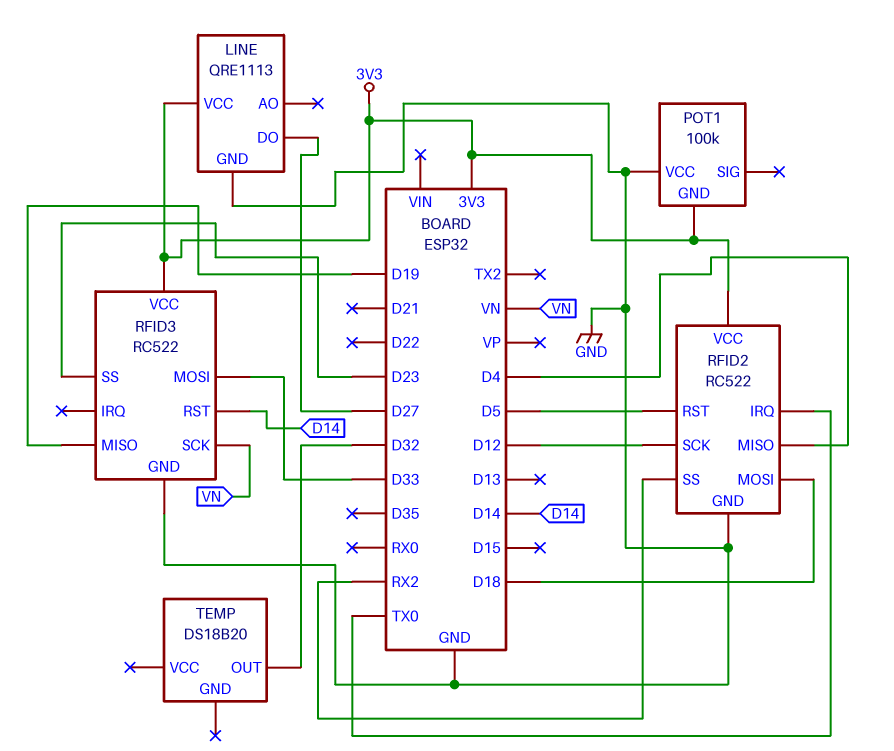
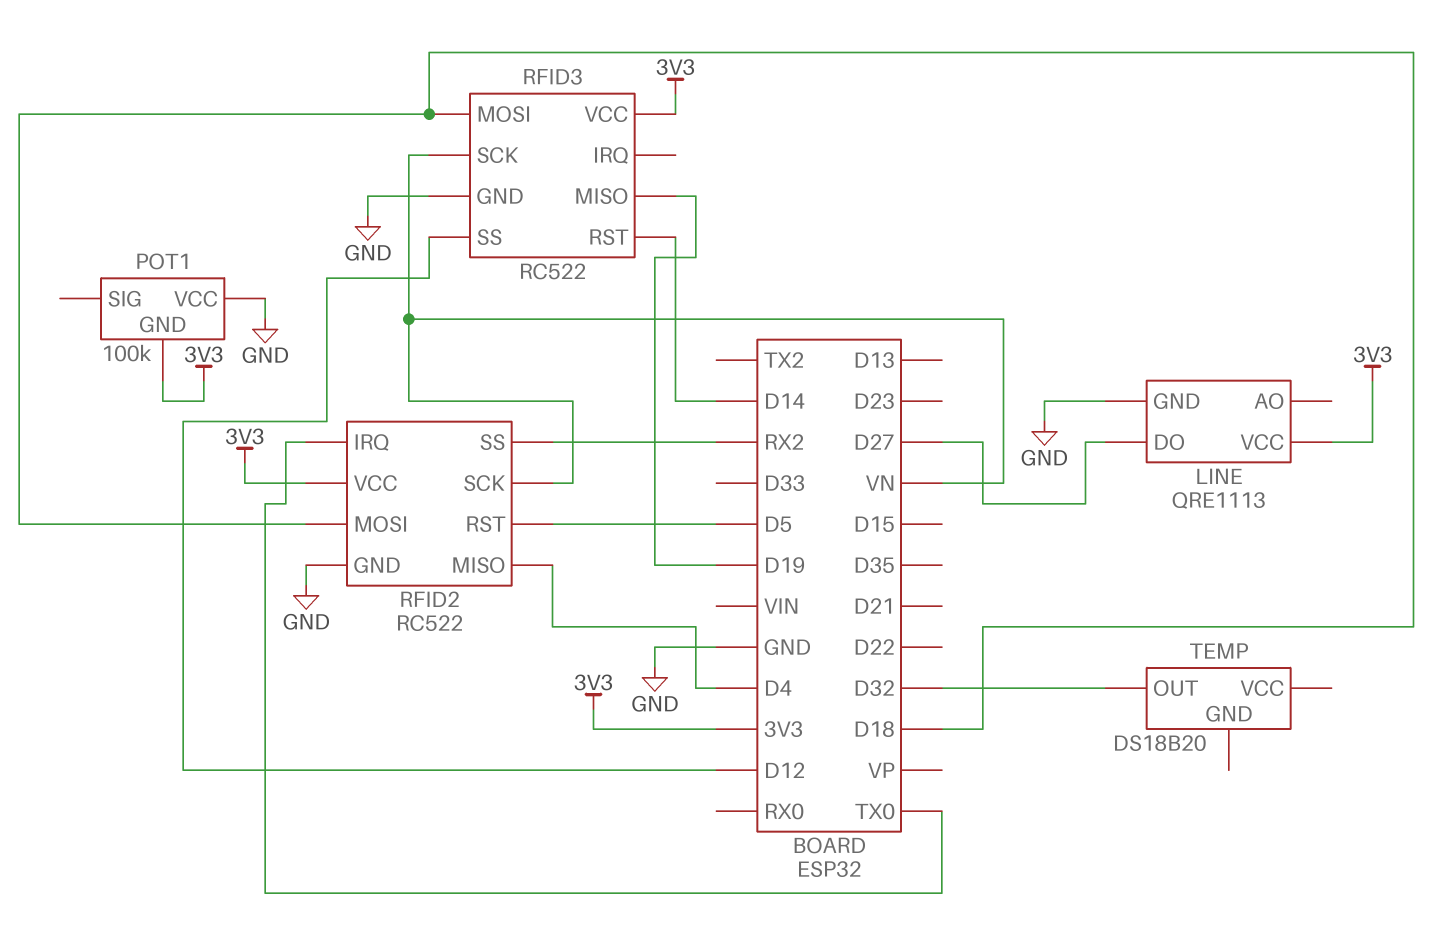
RFID2 pin SCK: D12 -> VN
RFID3 pin MOSI: D33 -> D18
RFID3 pin SS: D23 -> D12

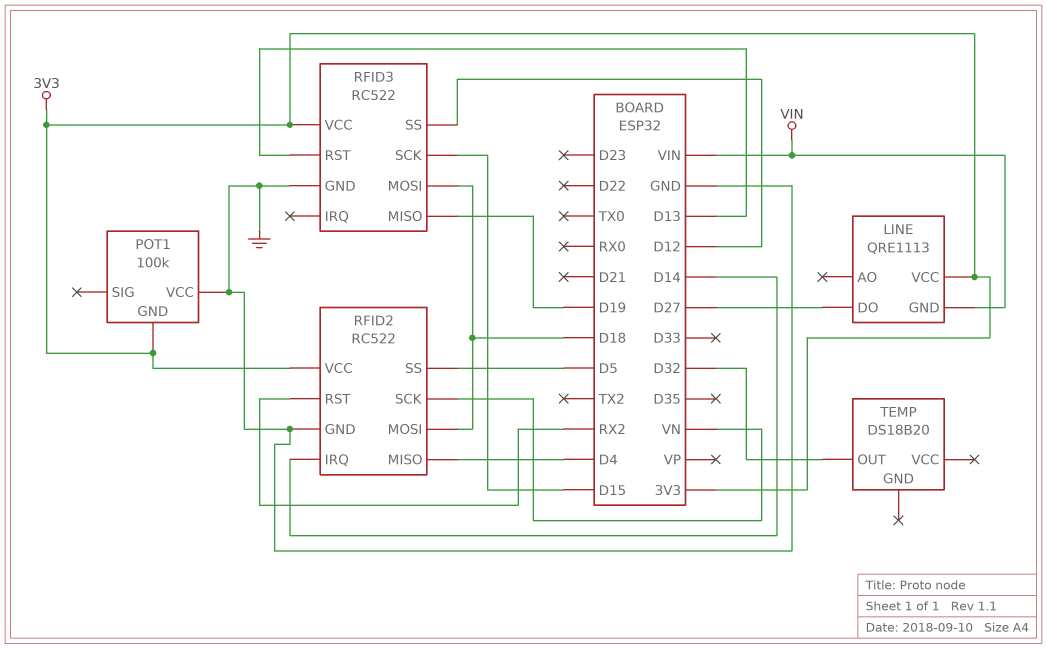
LINE pin GND: GND -> VIN
RFID2 pin IRQ: TX0 -> D14
RFID2 pin RST: D5 -> RX2
RFID2 pin SS: RX2 -> D5
RFID3 pin RST: D14 -> D13
RFID3 pin SCK: VN -> D15

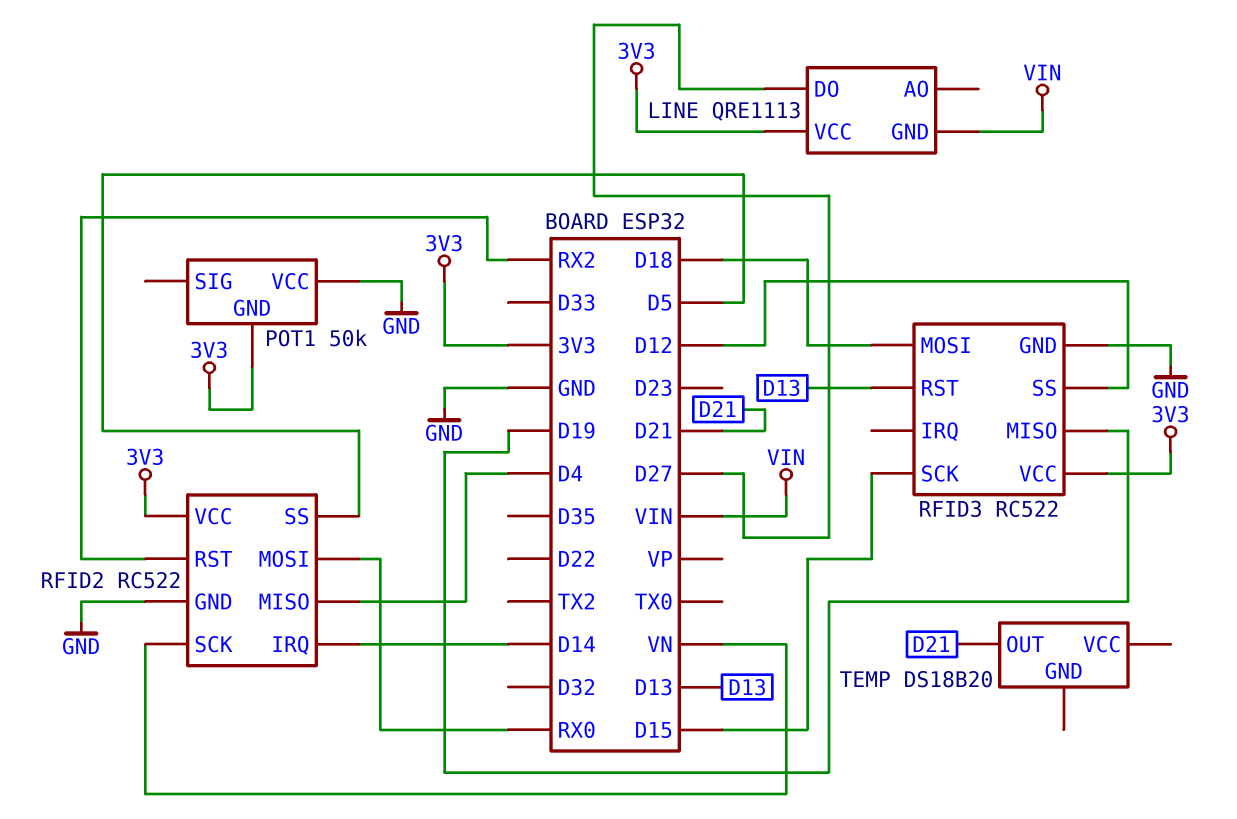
POT1: 100k -> 50k
RFID2 pin MOSI: D18 -> RX0
TEMP pin OUT: D32 -> D21

